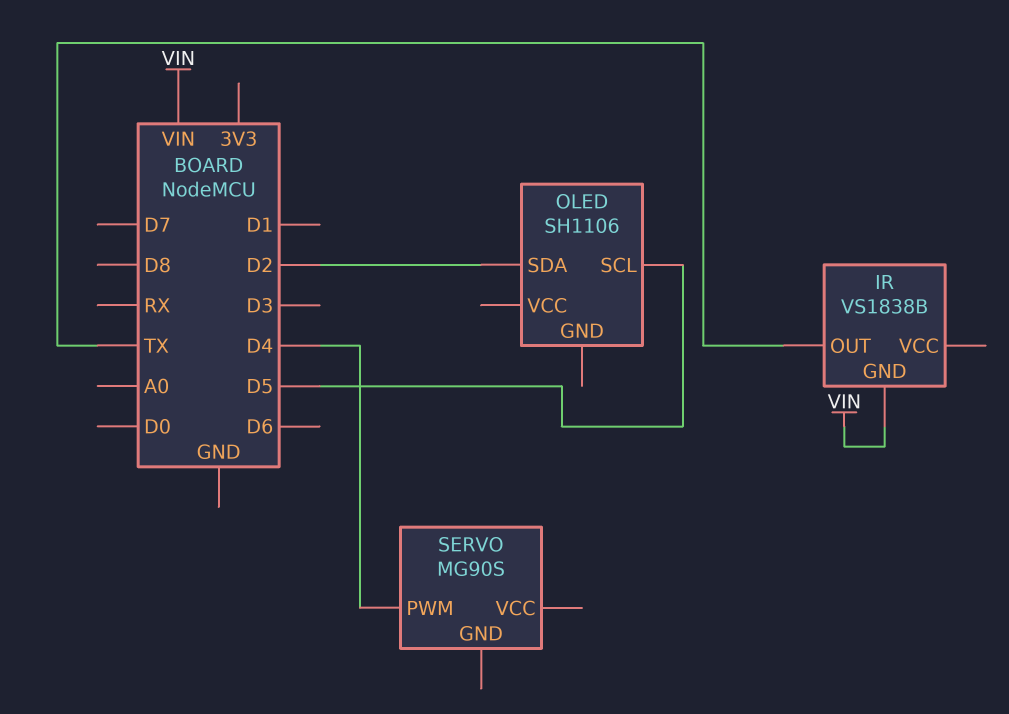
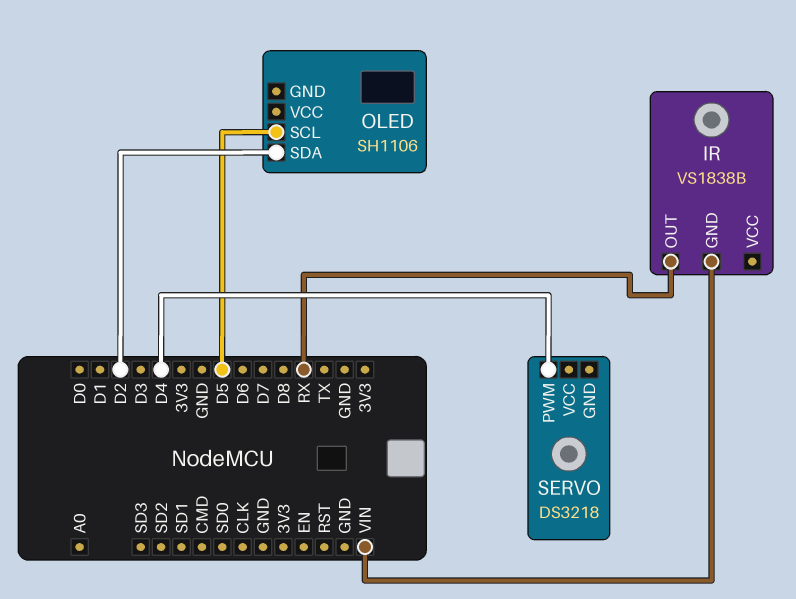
IR pin OUT: TX -> RX
SERVO: MG90S -> DS3218

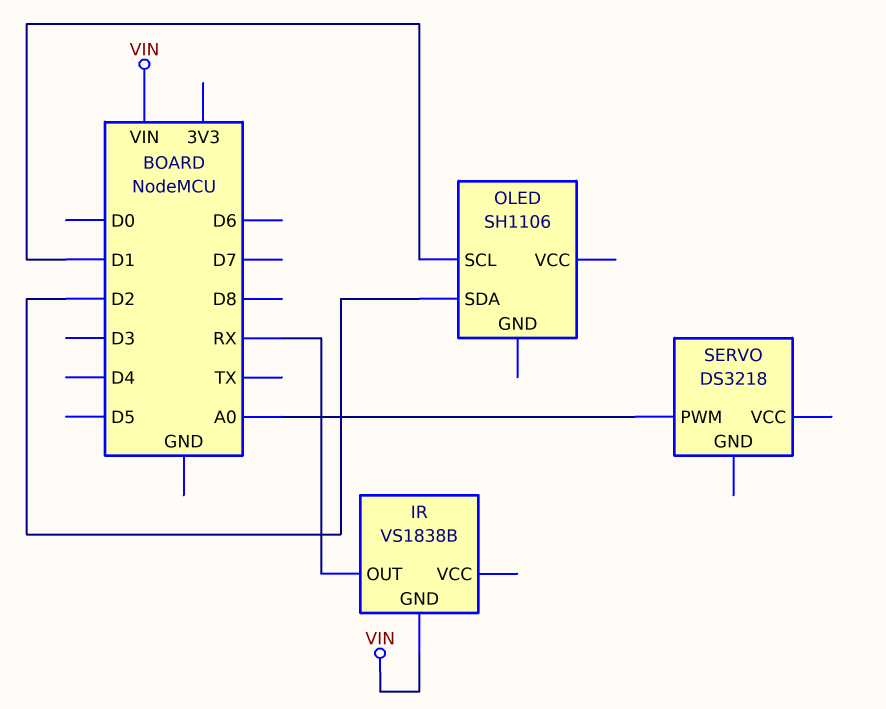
OLED pin SCL: D5 -> D1
SERVO pin PWM: D4 -> A0

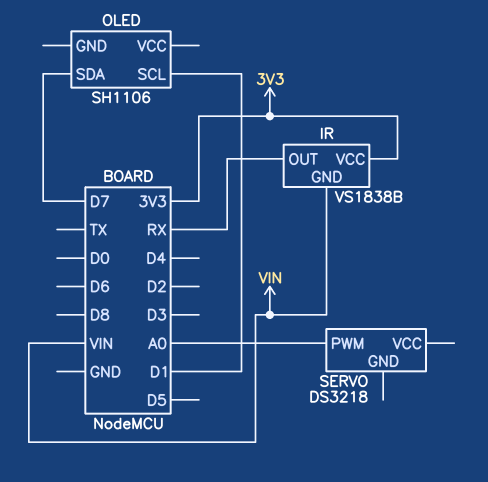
IR pin VCC: none -> 3V3
OLED pin SDA: D2 -> D7

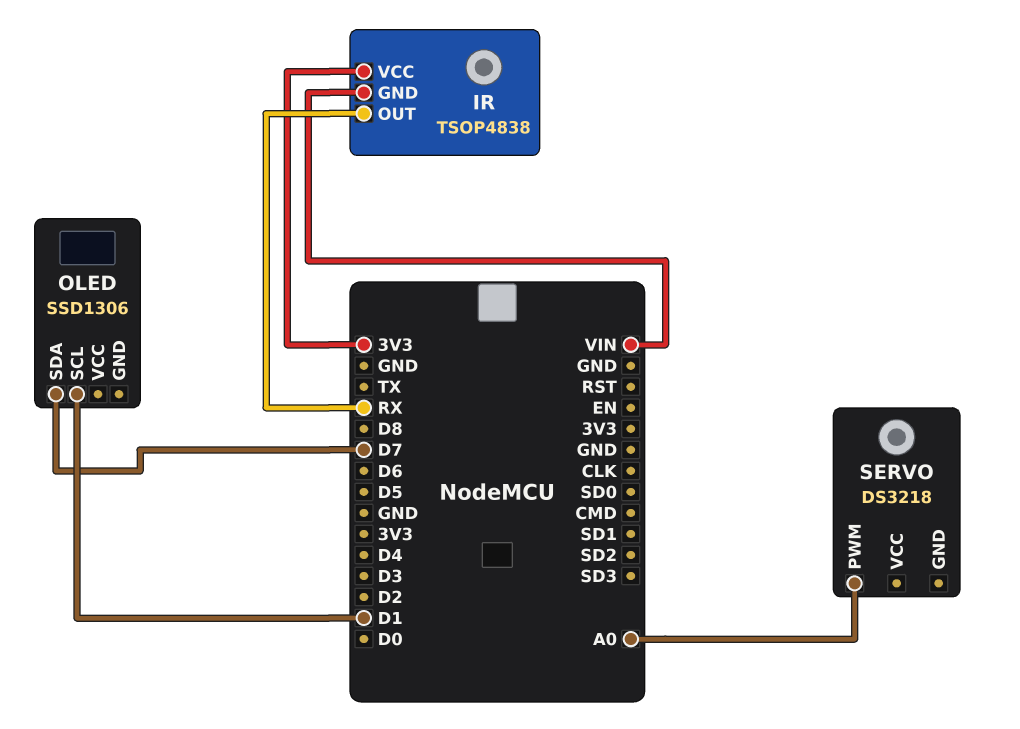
IR: VS1838B -> TSOP4838
OLED: SH1106 -> SSD1306

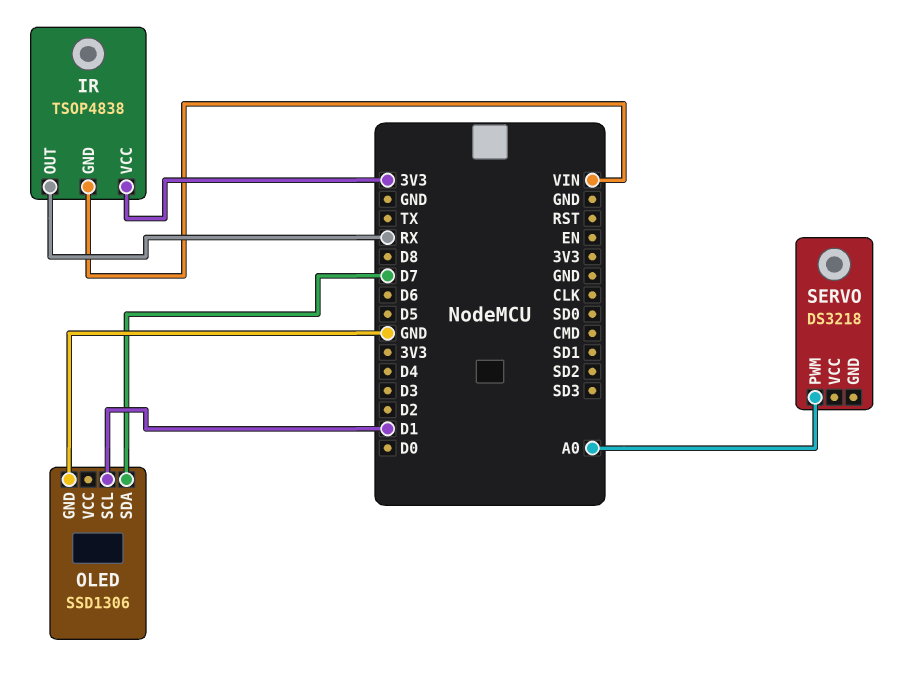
OLED pin GND: none -> GND

